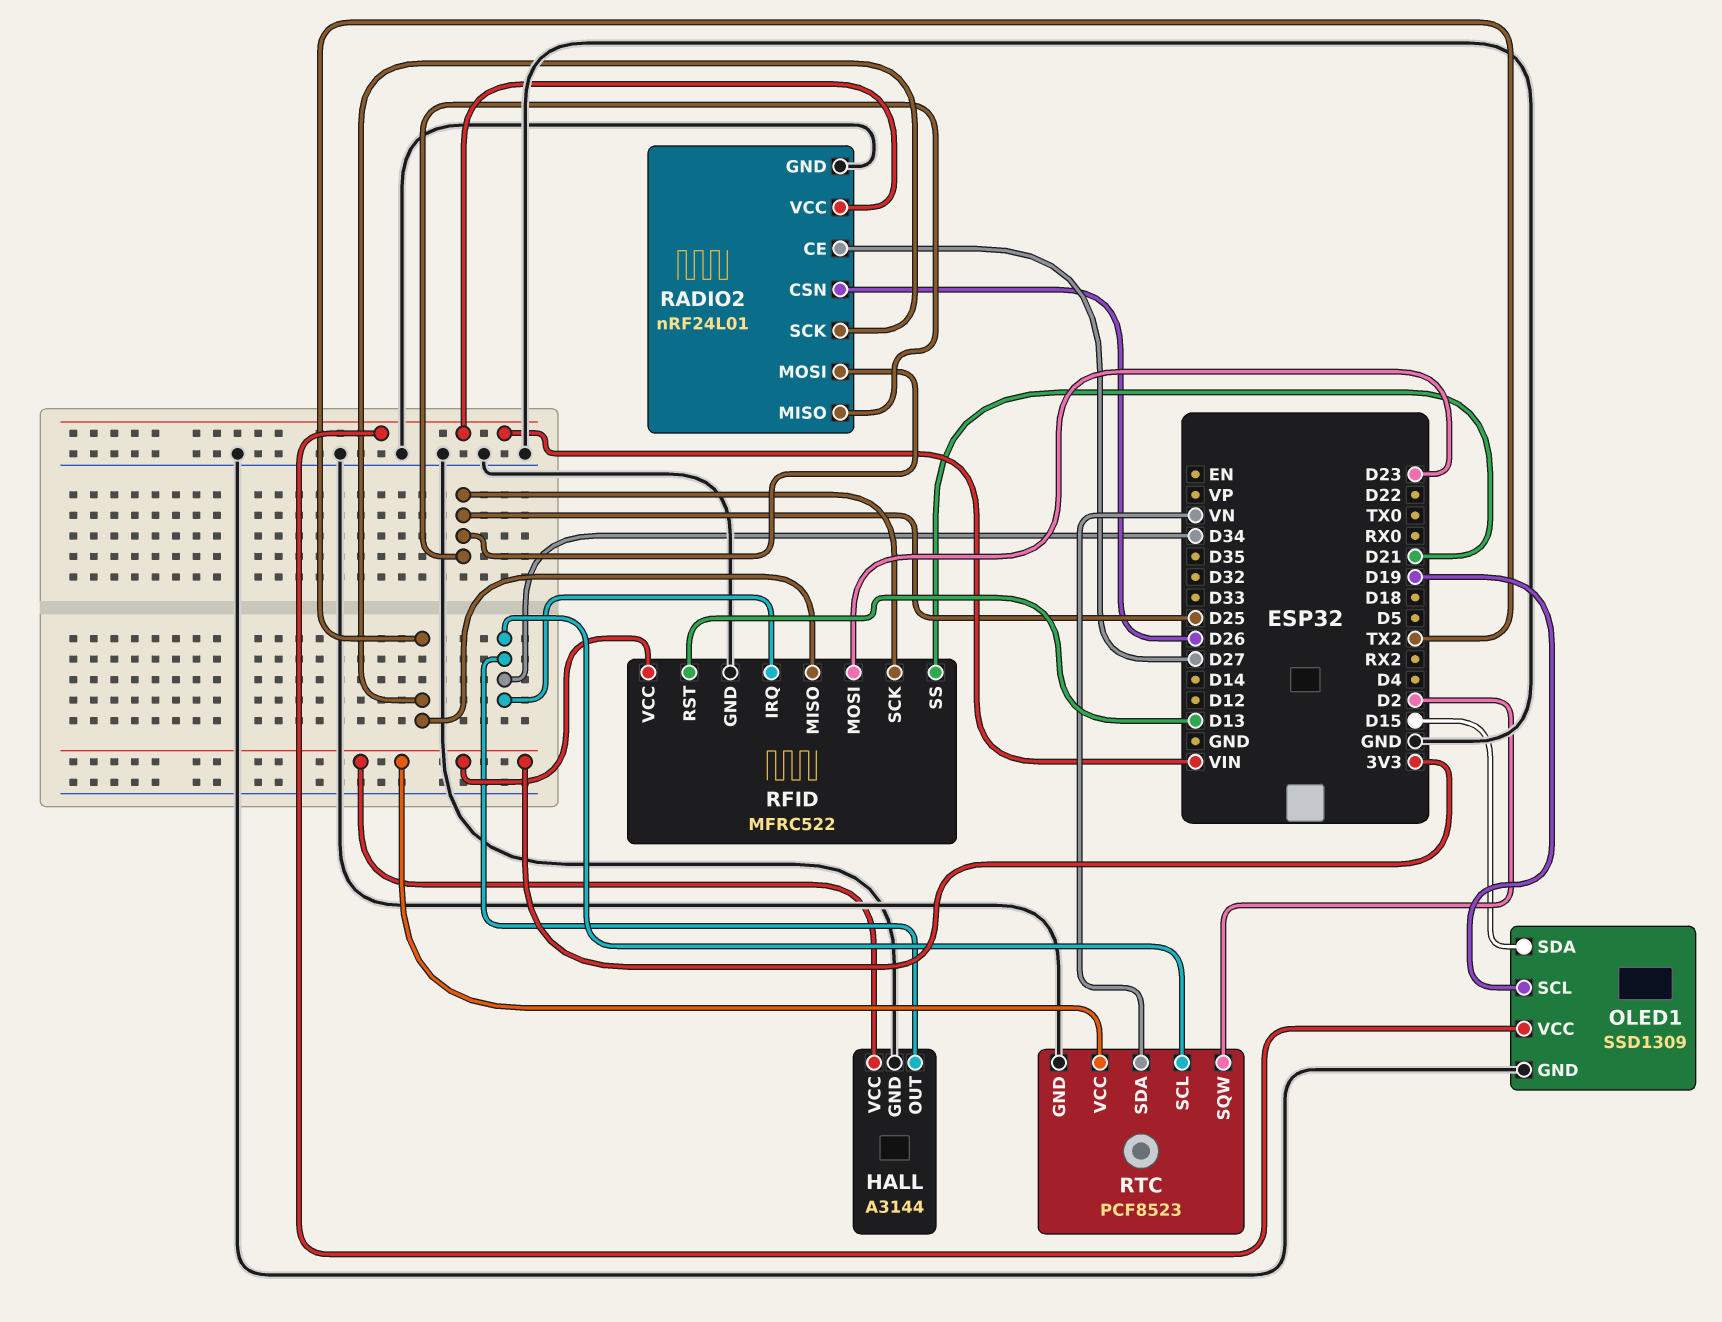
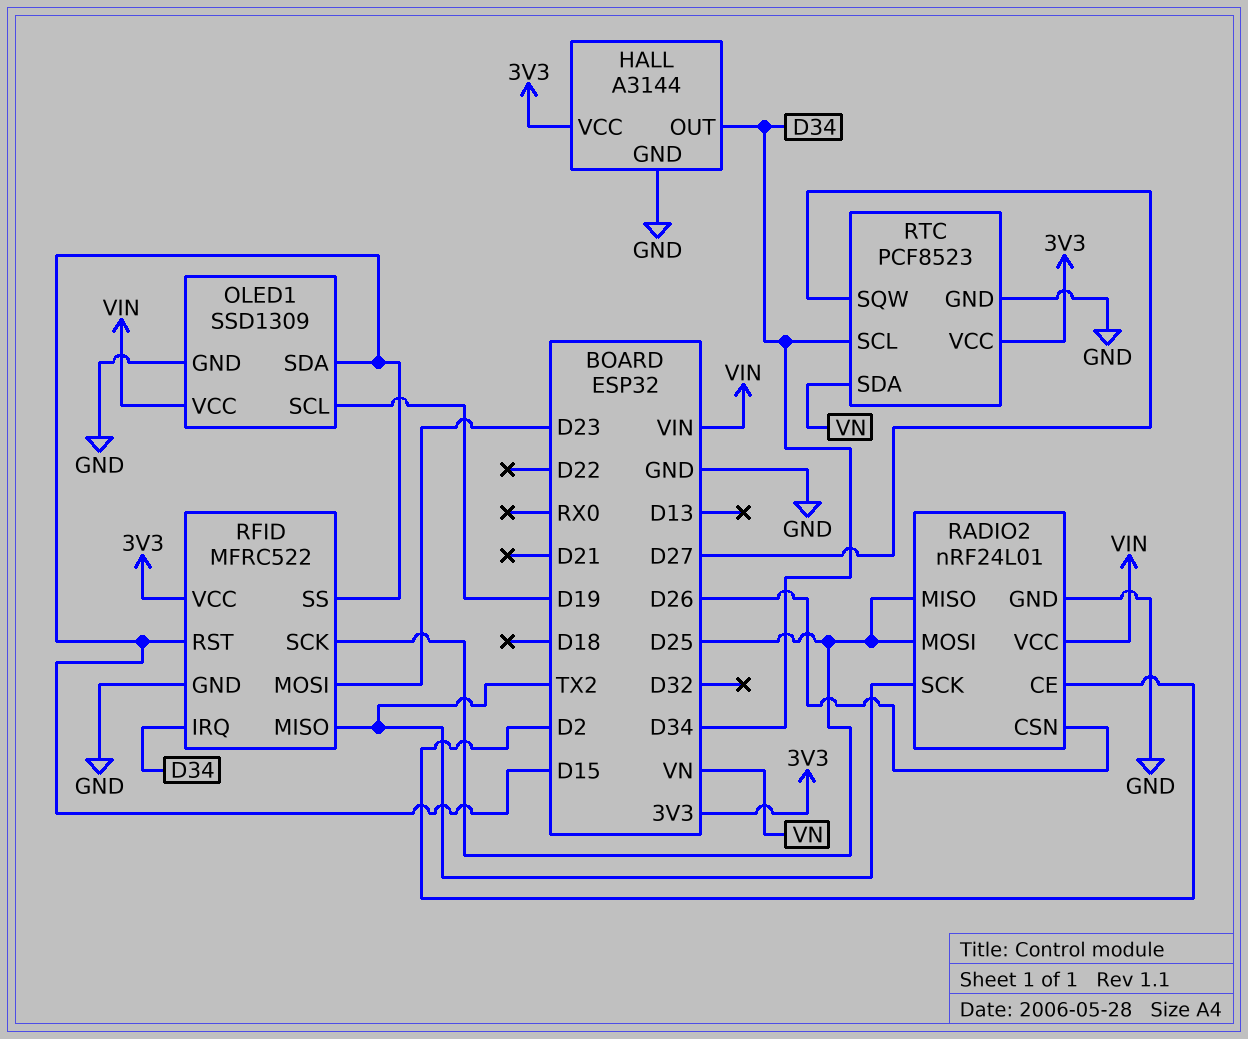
RADIO2 pin CE: D27 -> D2
RFID pin RST: D13 -> D15
RFID pin SS: D21 -> D15
RTC pin SQW: D2 -> D27

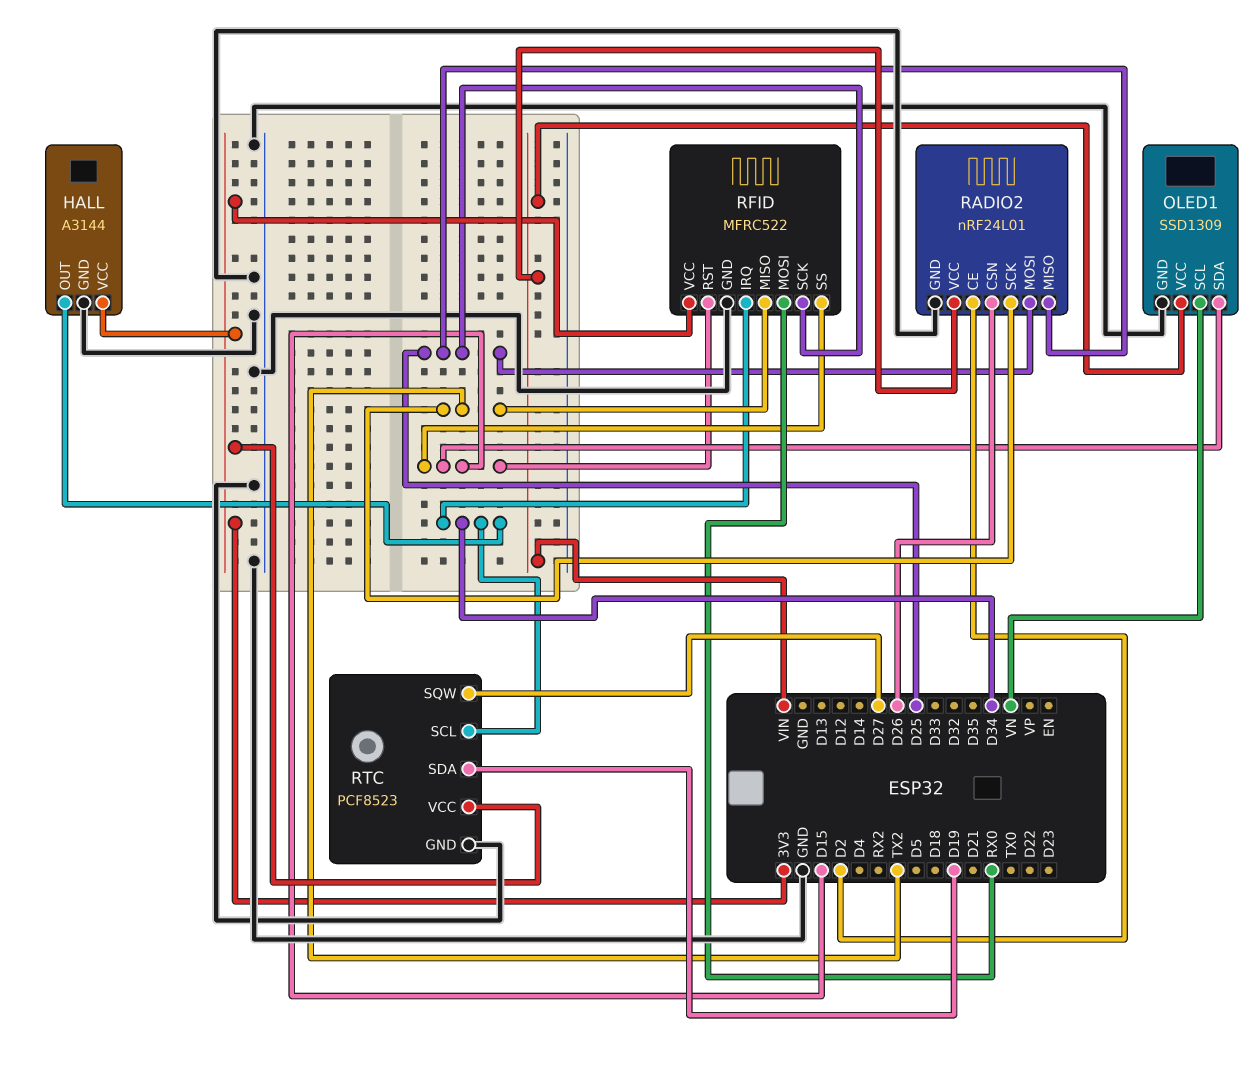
OLED1 pin SCL: D19 -> VN
RFID pin MOSI: D23 -> RX0
RTC pin SDA: VN -> D19

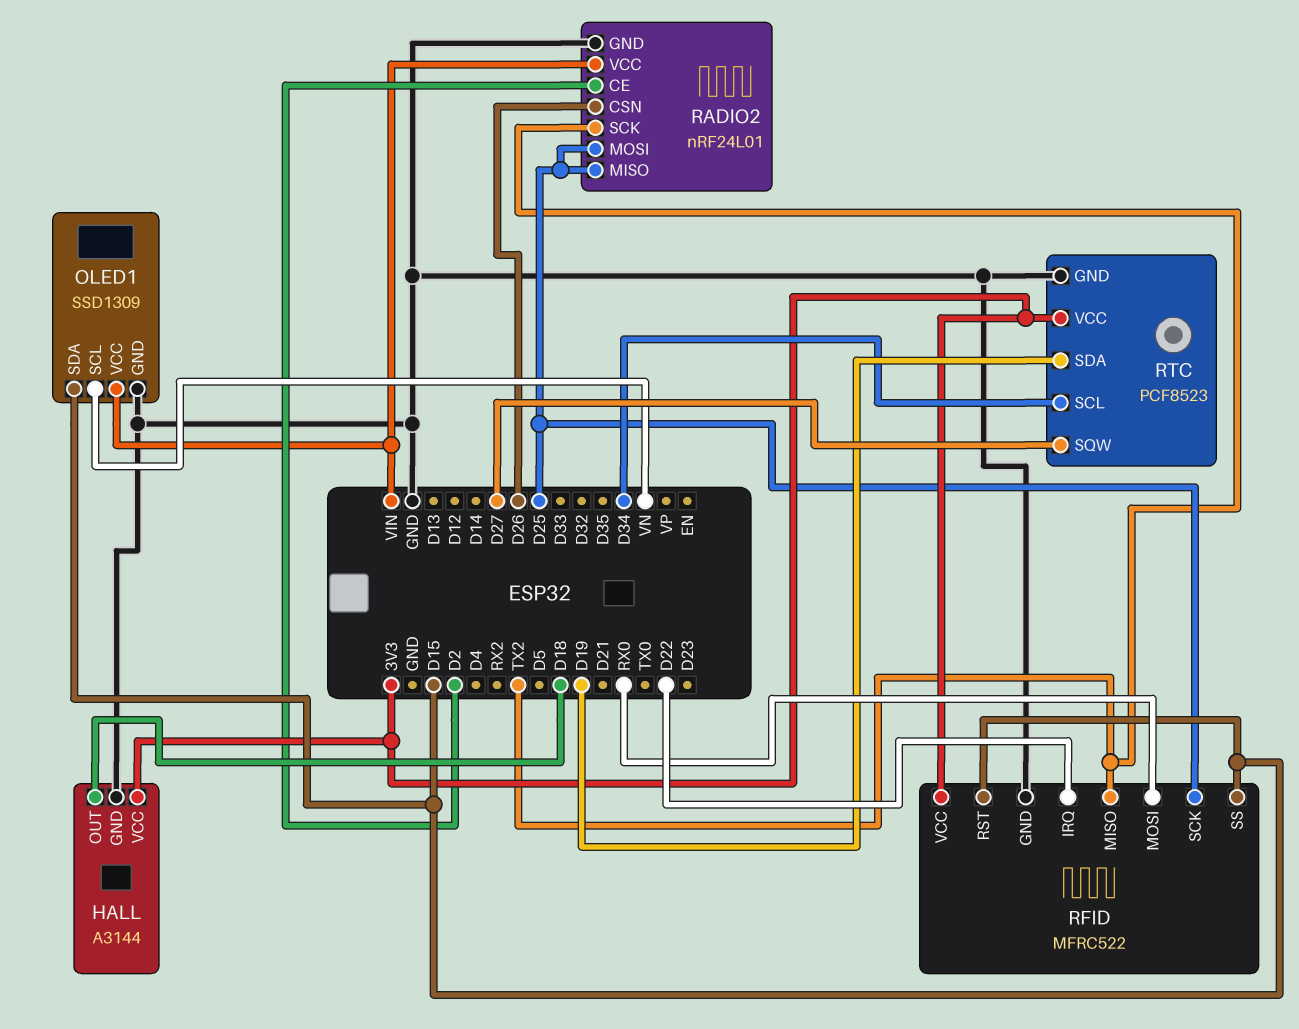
HALL pin OUT: D34 -> D18
RFID pin IRQ: D34 -> D22

